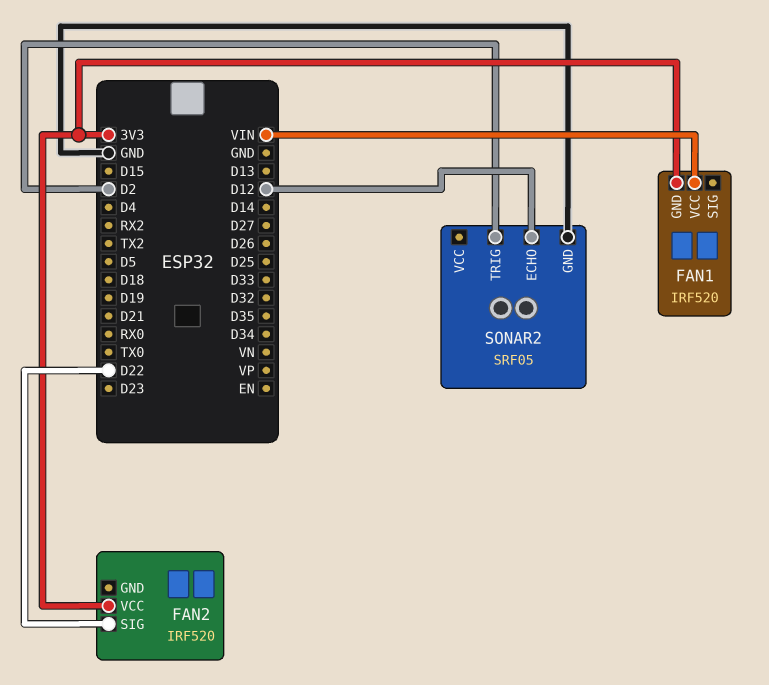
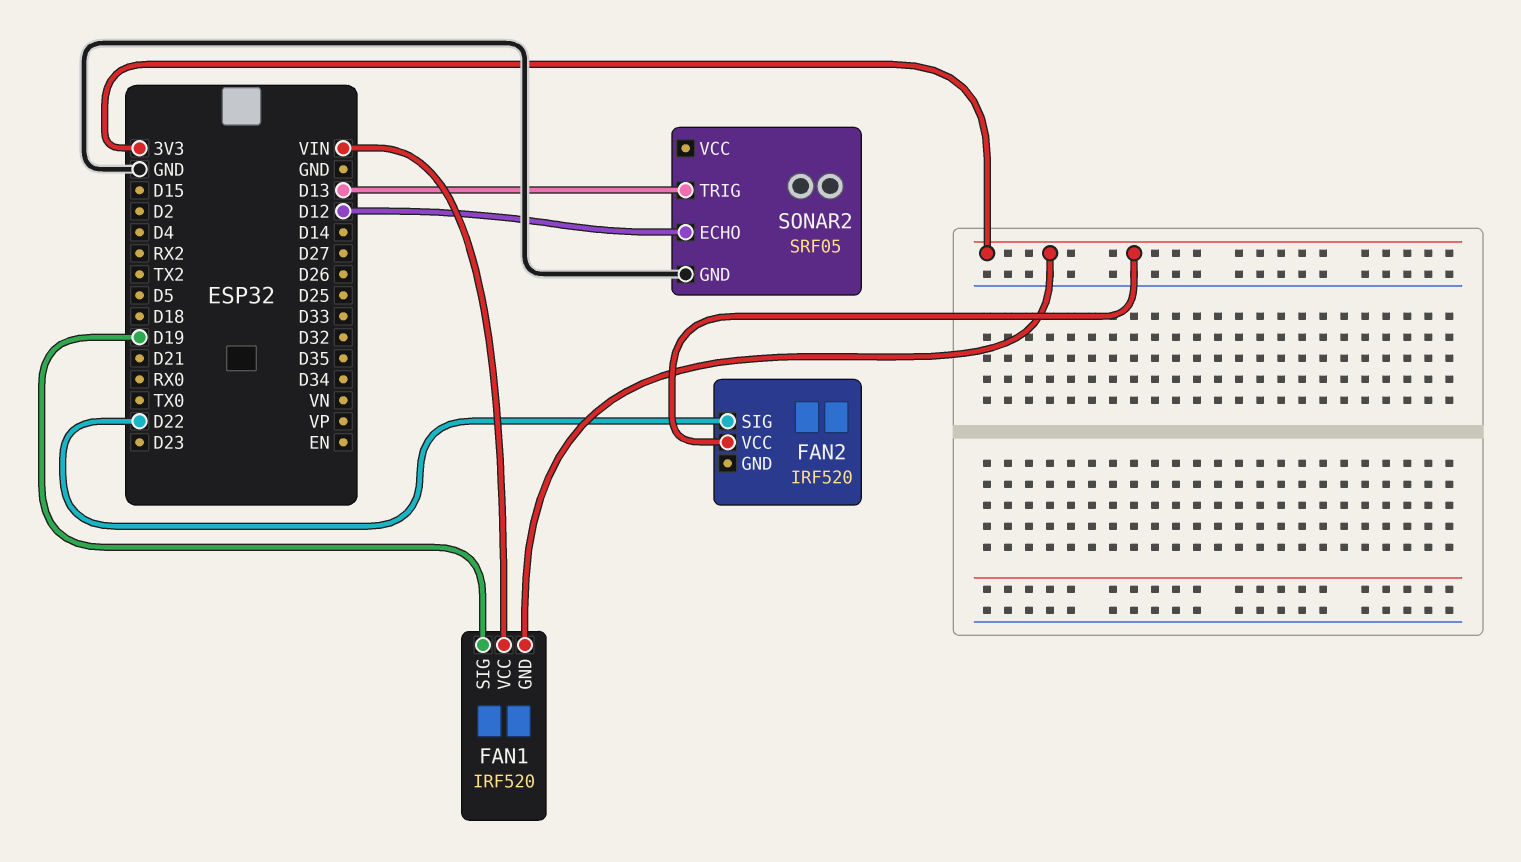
FAN1 pin SIG: none -> D19
SONAR2 pin TRIG: D2 -> D13

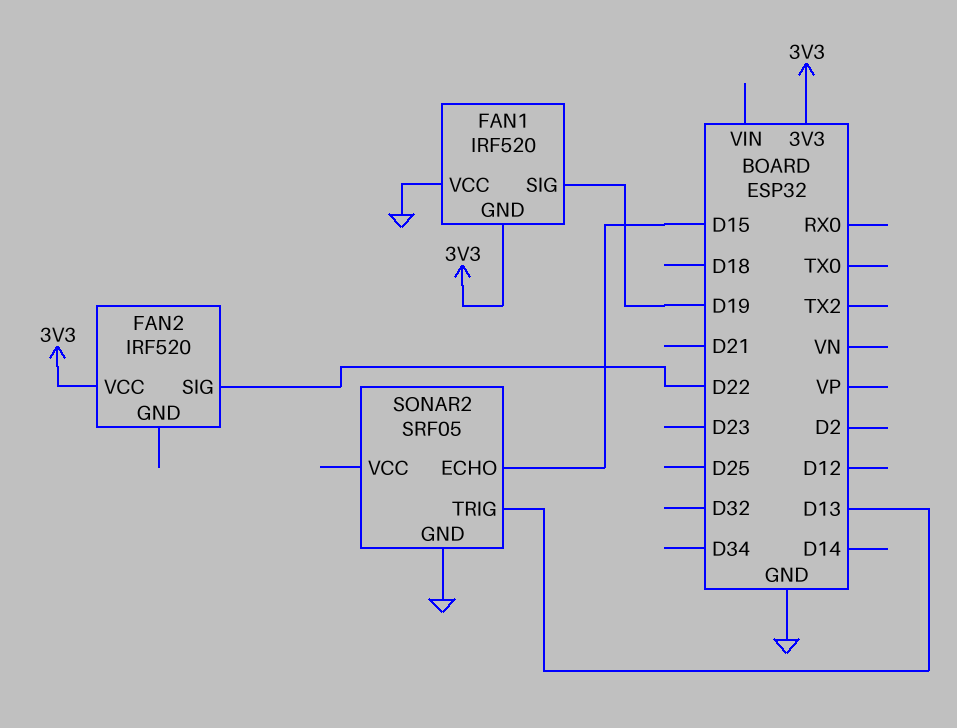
FAN1 pin VCC: VIN -> GND
SONAR2 pin ECHO: D12 -> D15

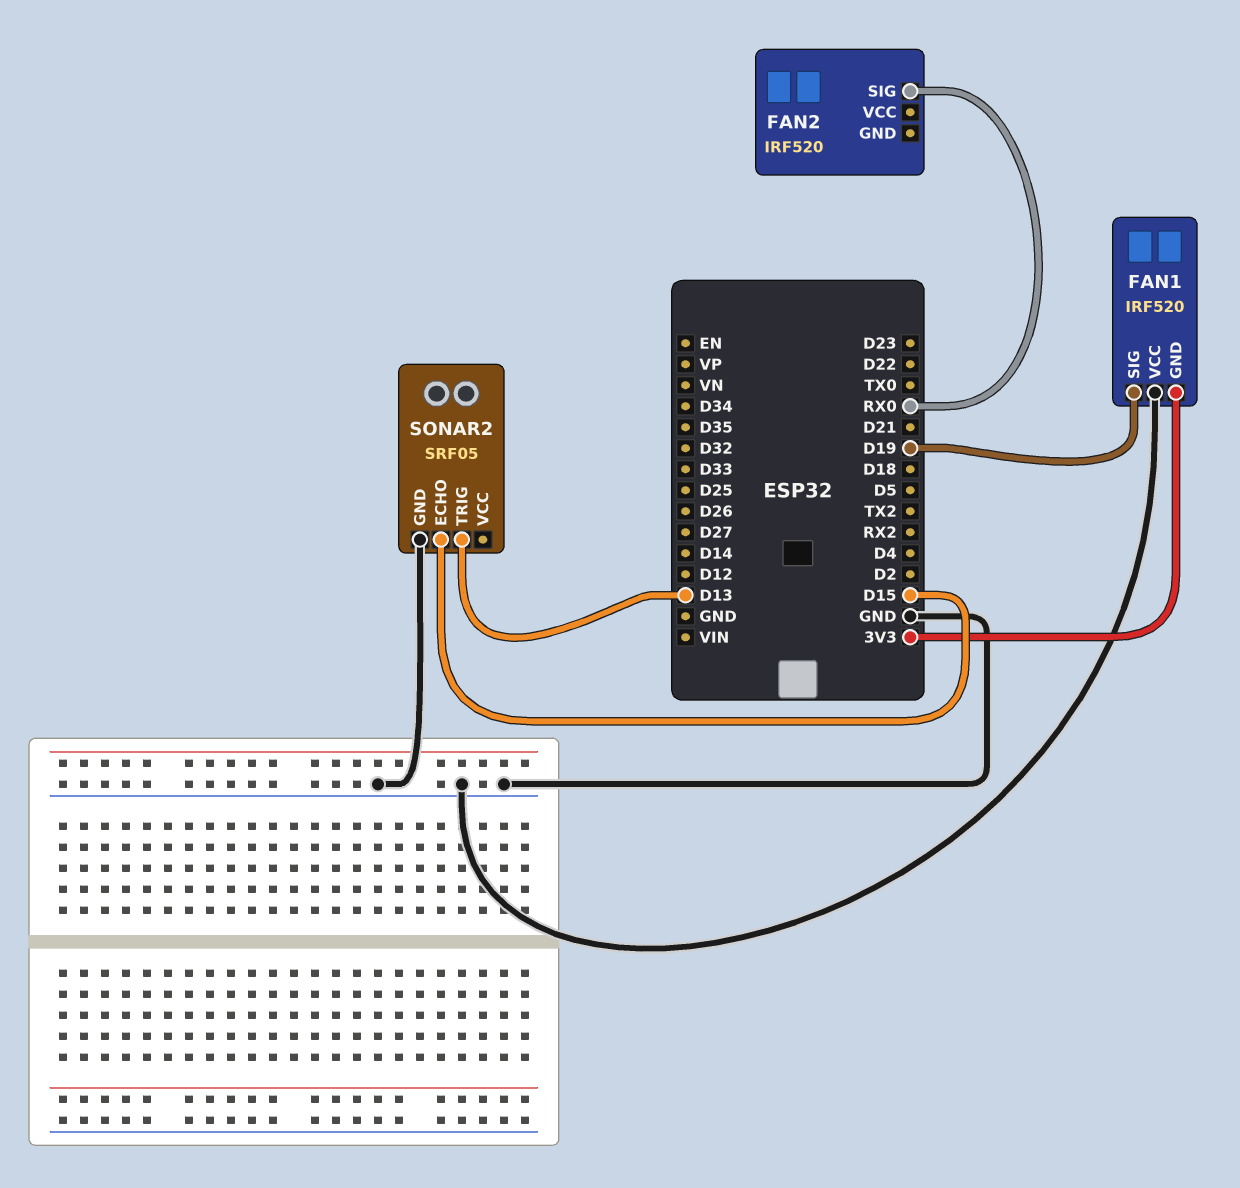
FAN2 pin SIG: D22 -> RX0
FAN2 pin VCC: 3V3 -> none

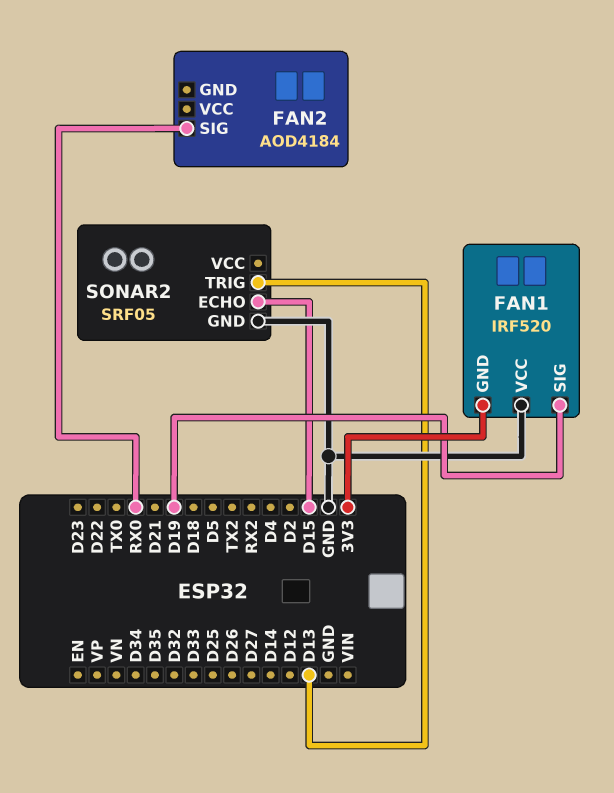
FAN2: IRF520 -> AOD4184

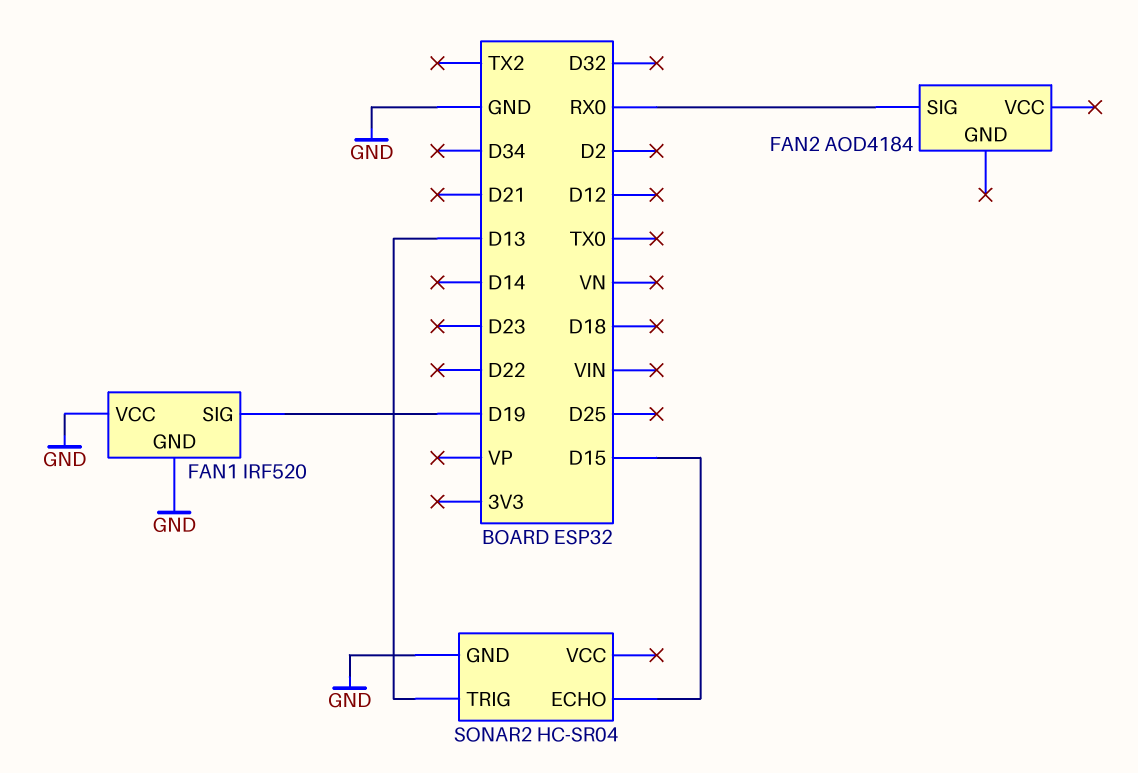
FAN1 pin GND: 3V3 -> GND
SONAR2: SRF05 -> HC-SR04

